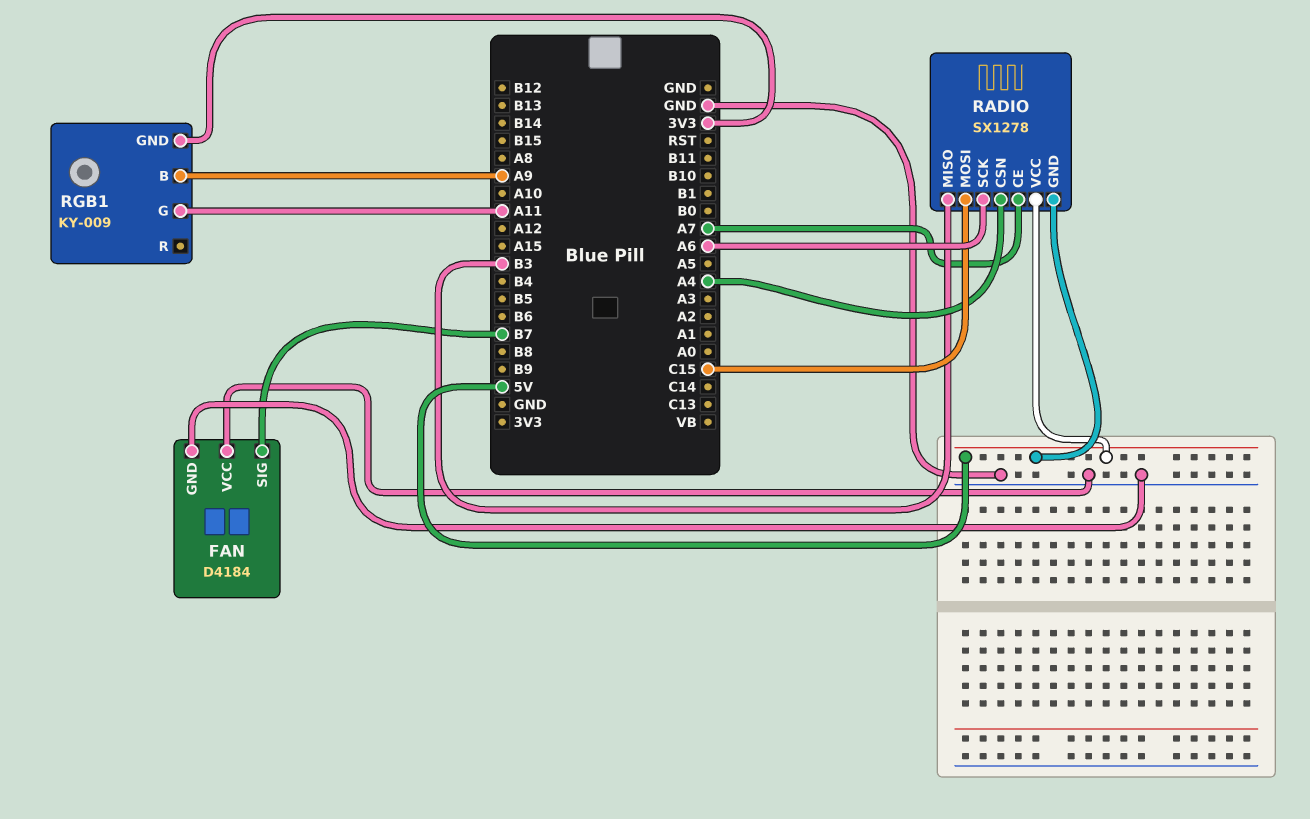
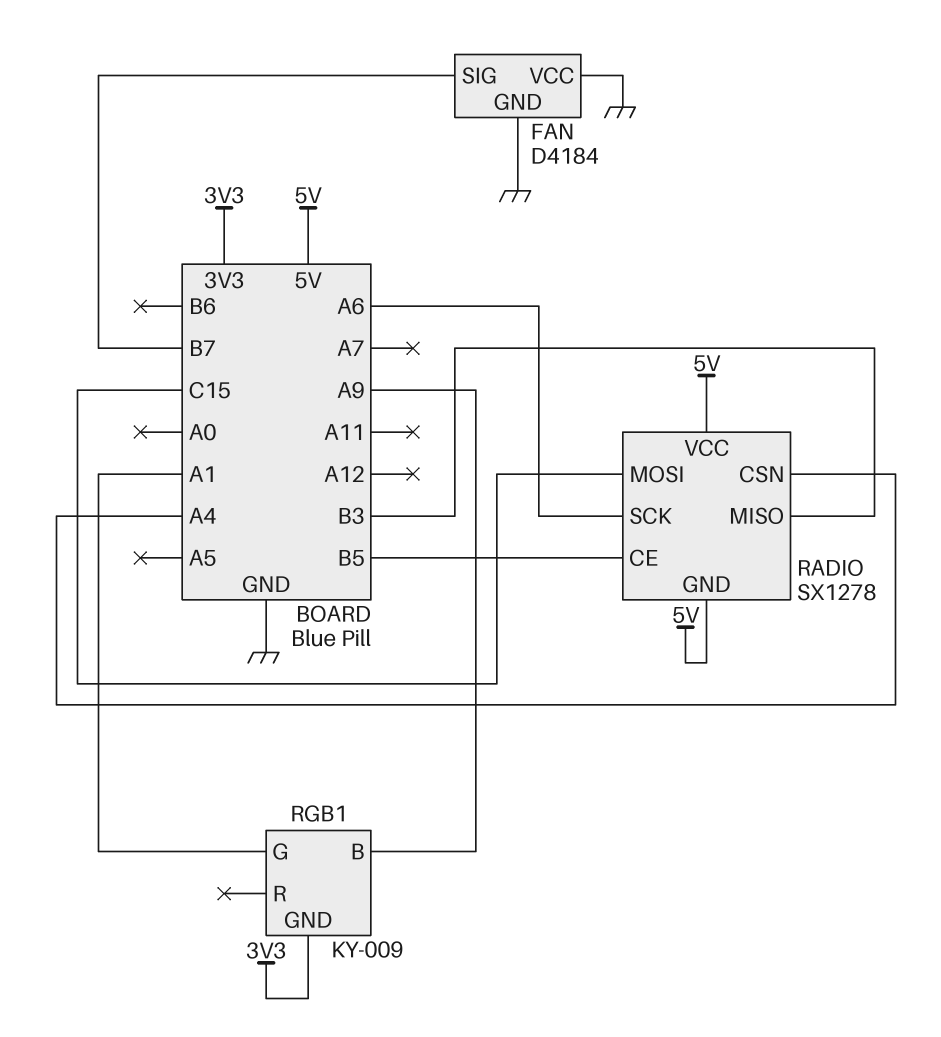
RADIO pin CE: A7 -> B5
RGB1 pin G: A11 -> A1

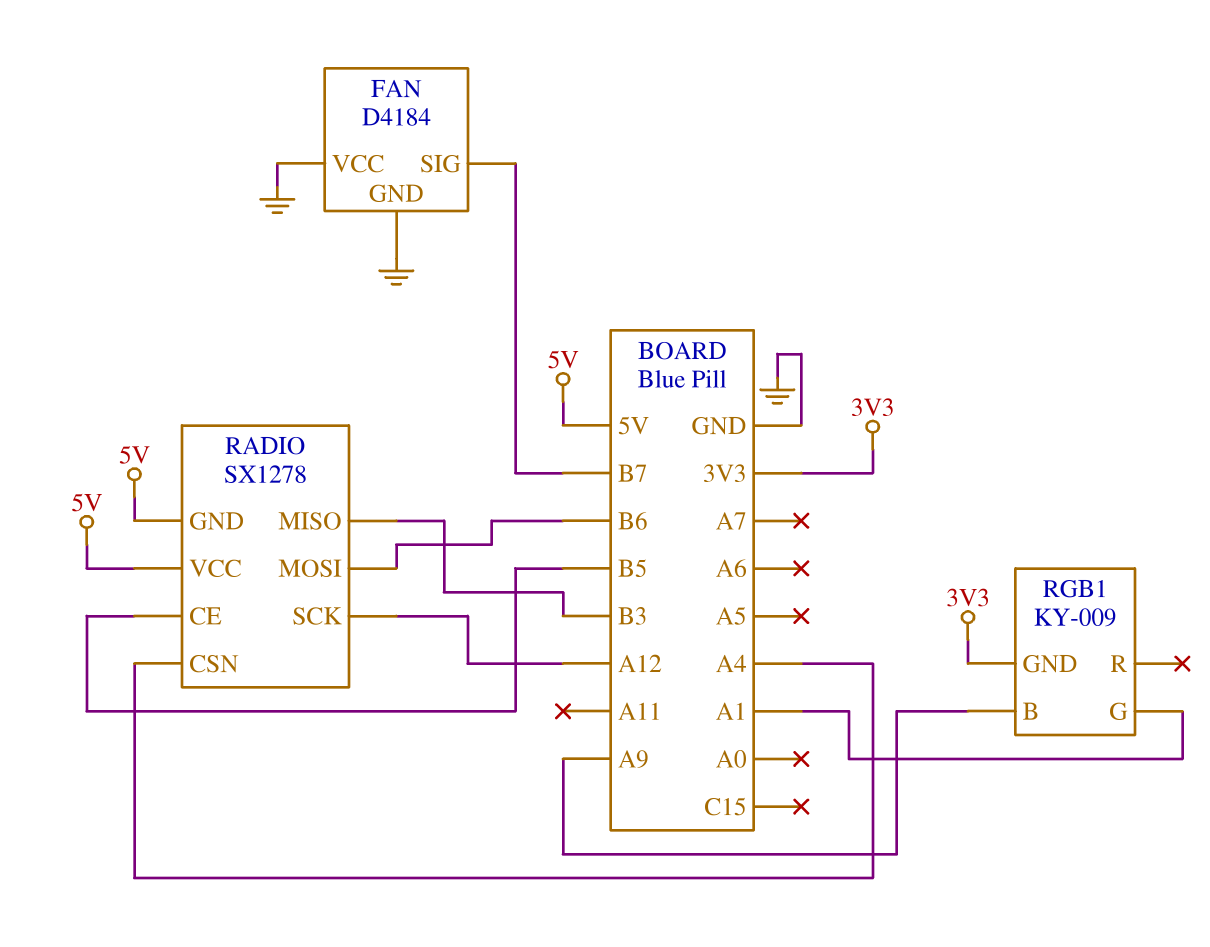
RADIO pin MOSI: C15 -> B6
RADIO pin SCK: A6 -> A12

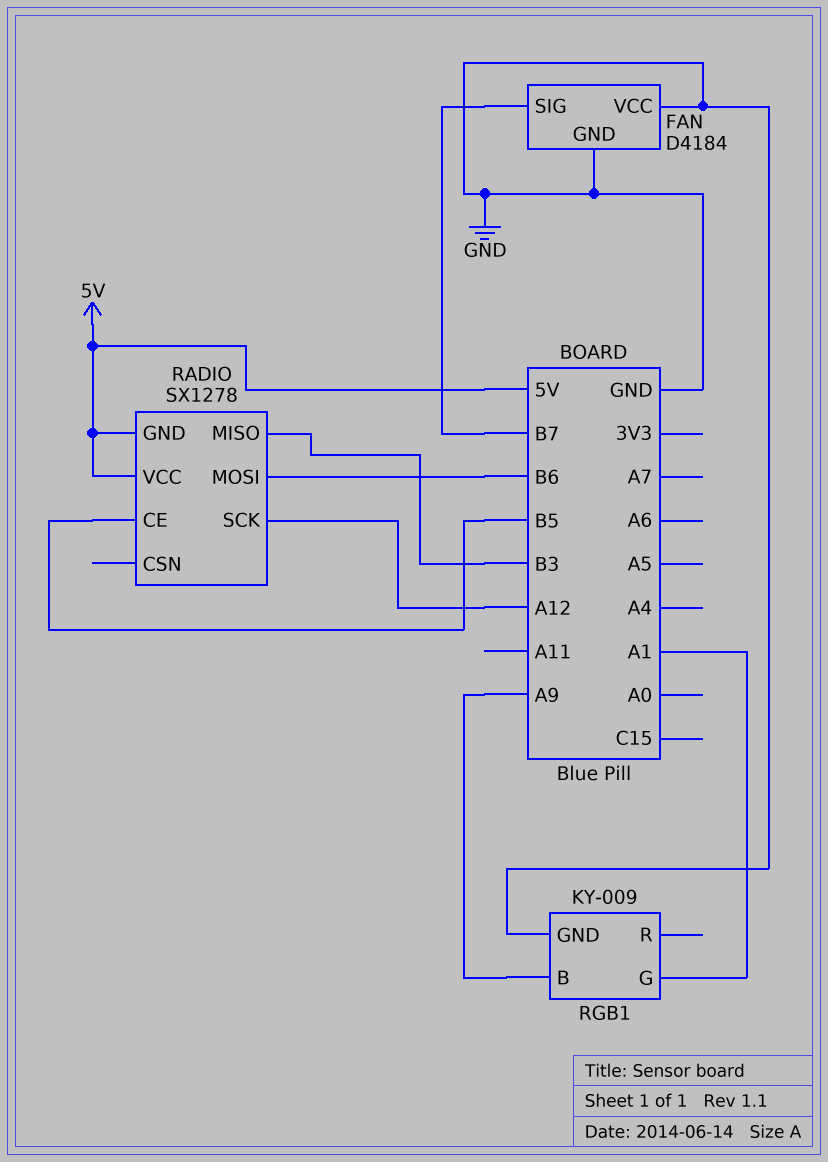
RADIO pin CSN: A4 -> none
RGB1 pin GND: 3V3 -> GND

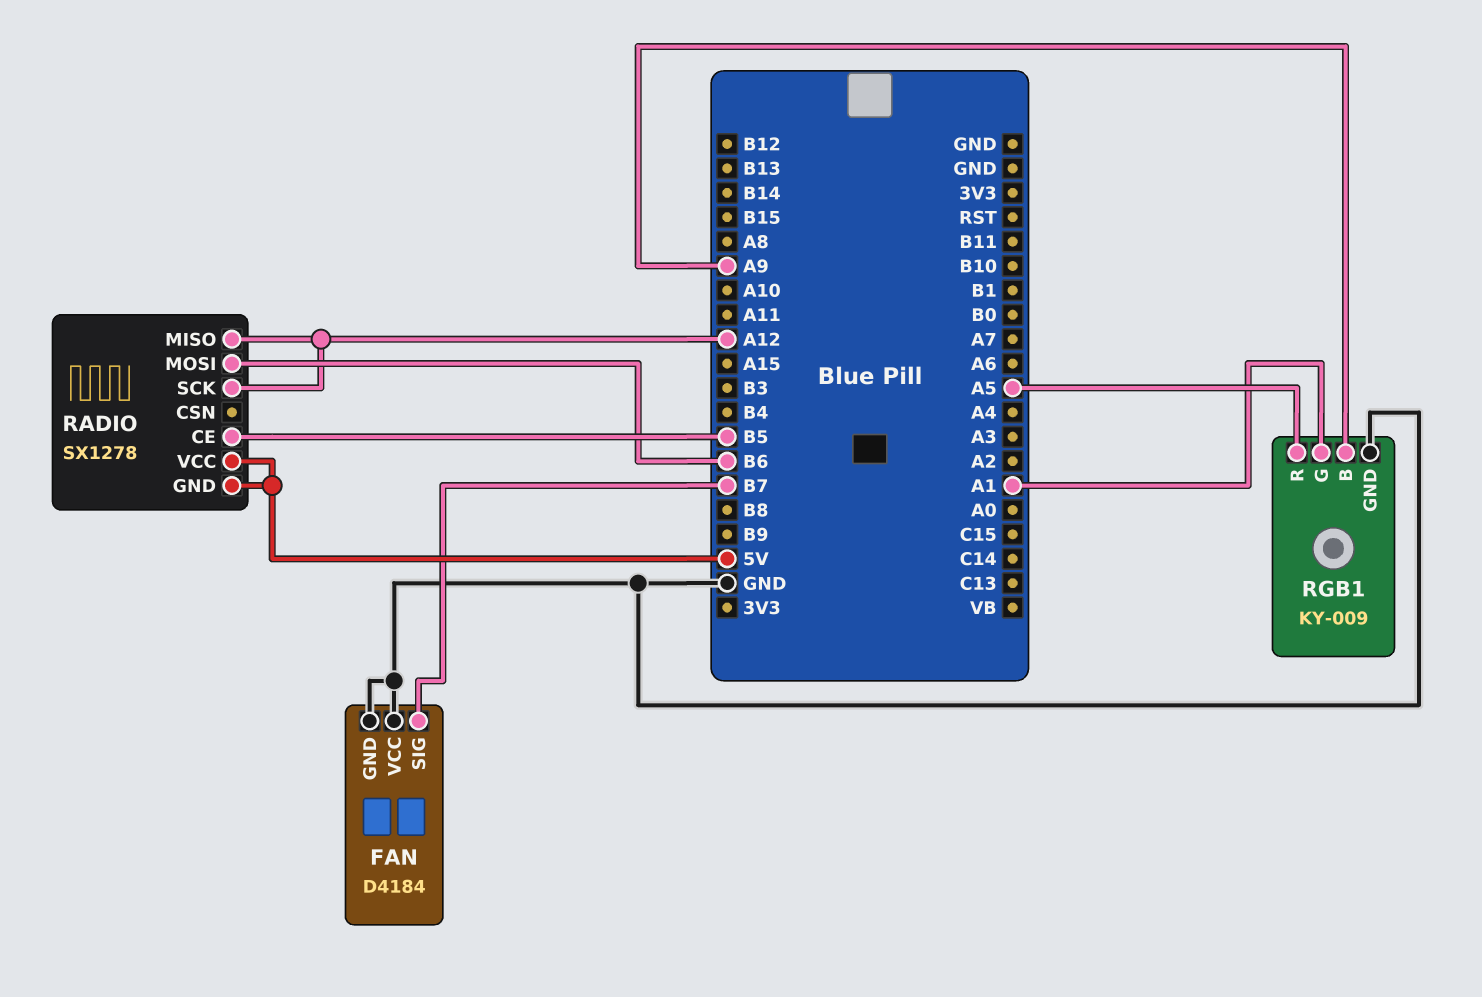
RADIO pin MISO: B3 -> A12
RGB1 pin R: none -> A5

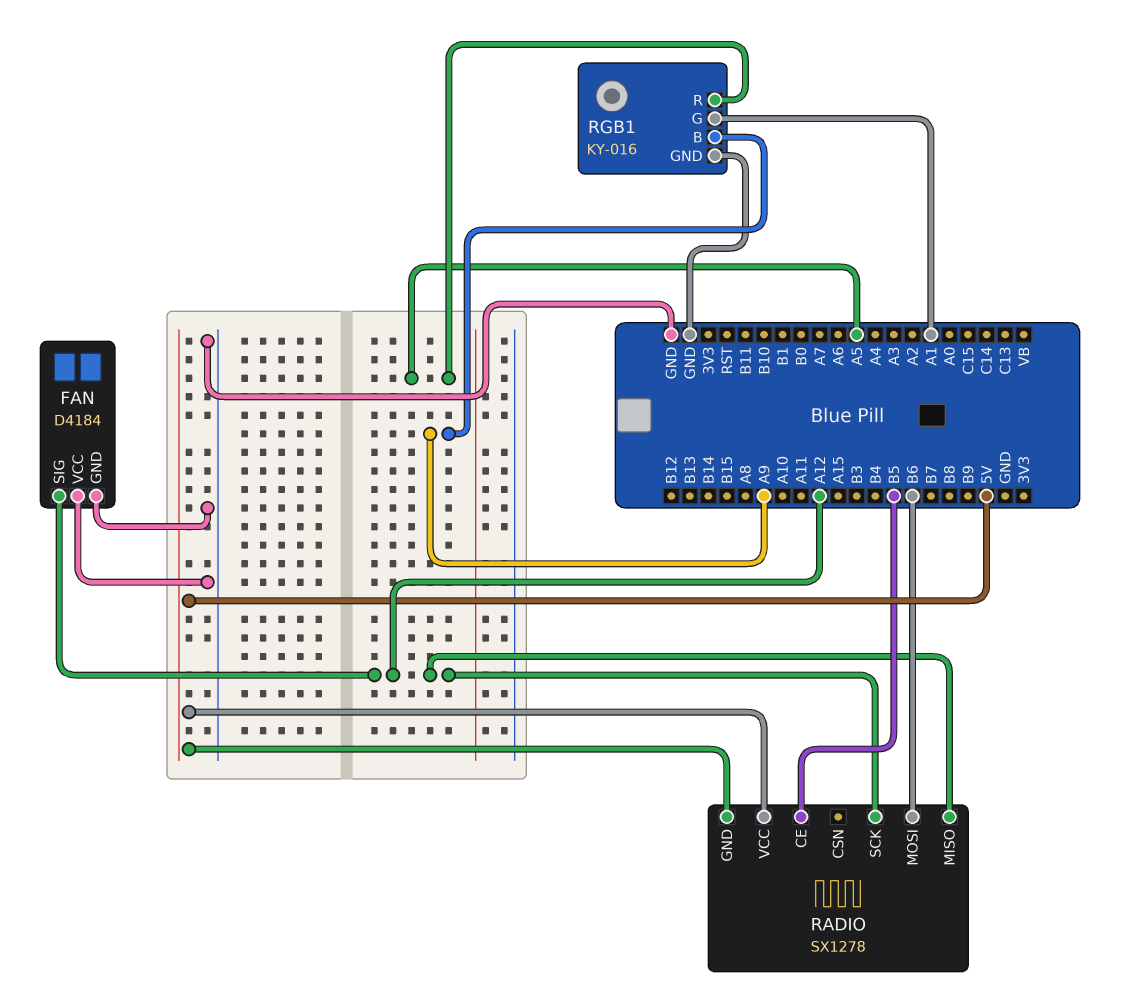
FAN pin SIG: B7 -> A12
RGB1: KY-009 -> KY-016

